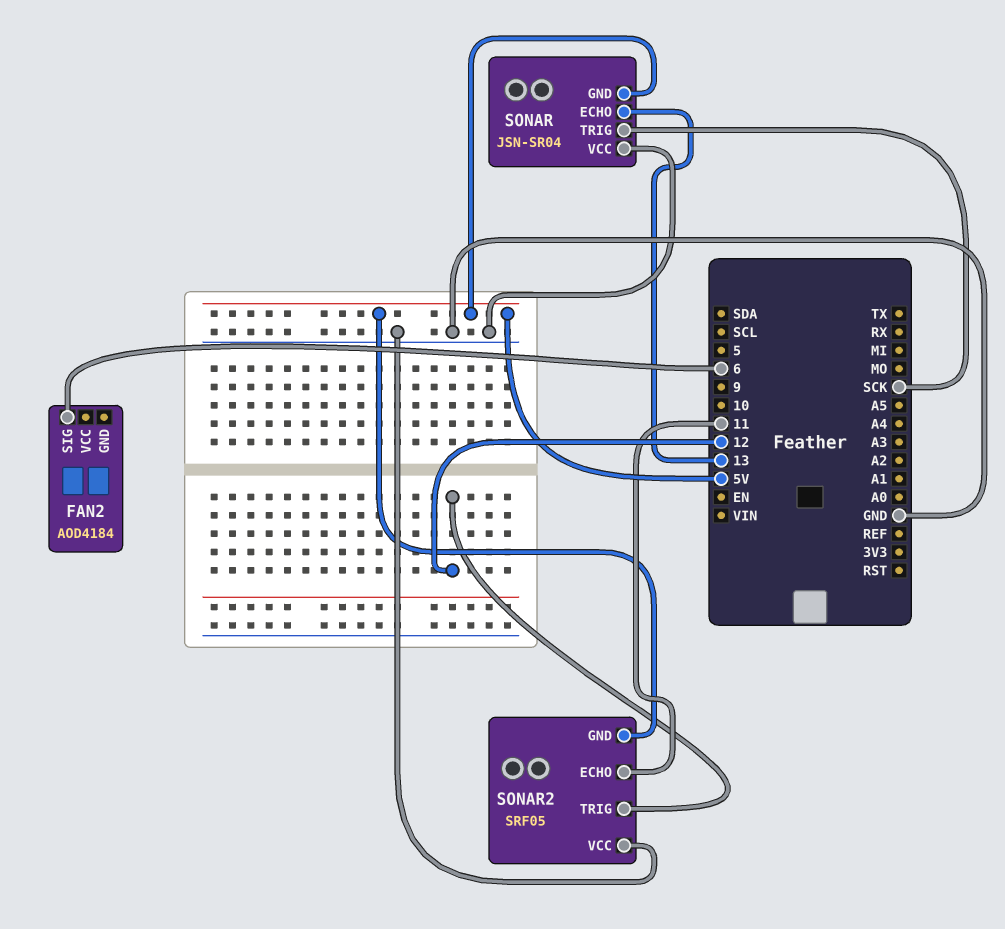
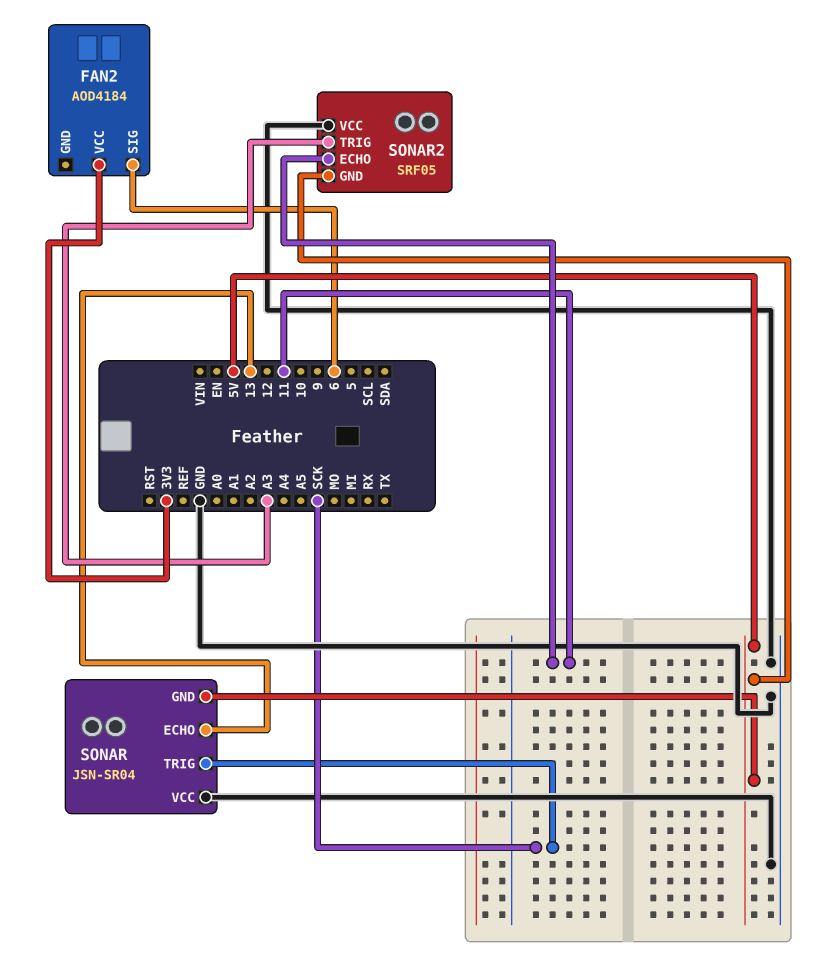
FAN2 pin VCC: none -> 3V3
SONAR2 pin TRIG: 12 -> A3

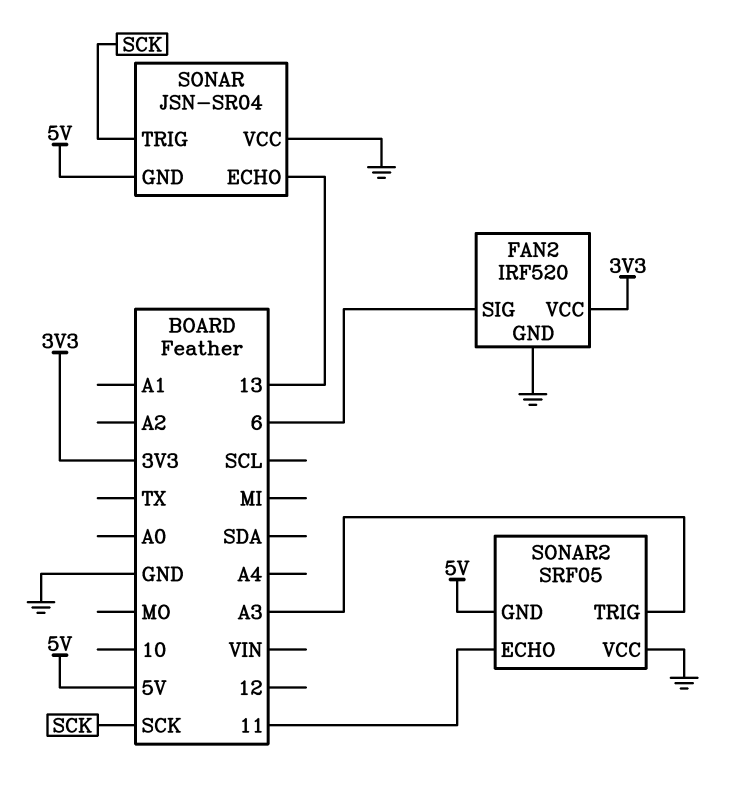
FAN2: AOD4184 -> IRF520
FAN2 pin GND: none -> GND

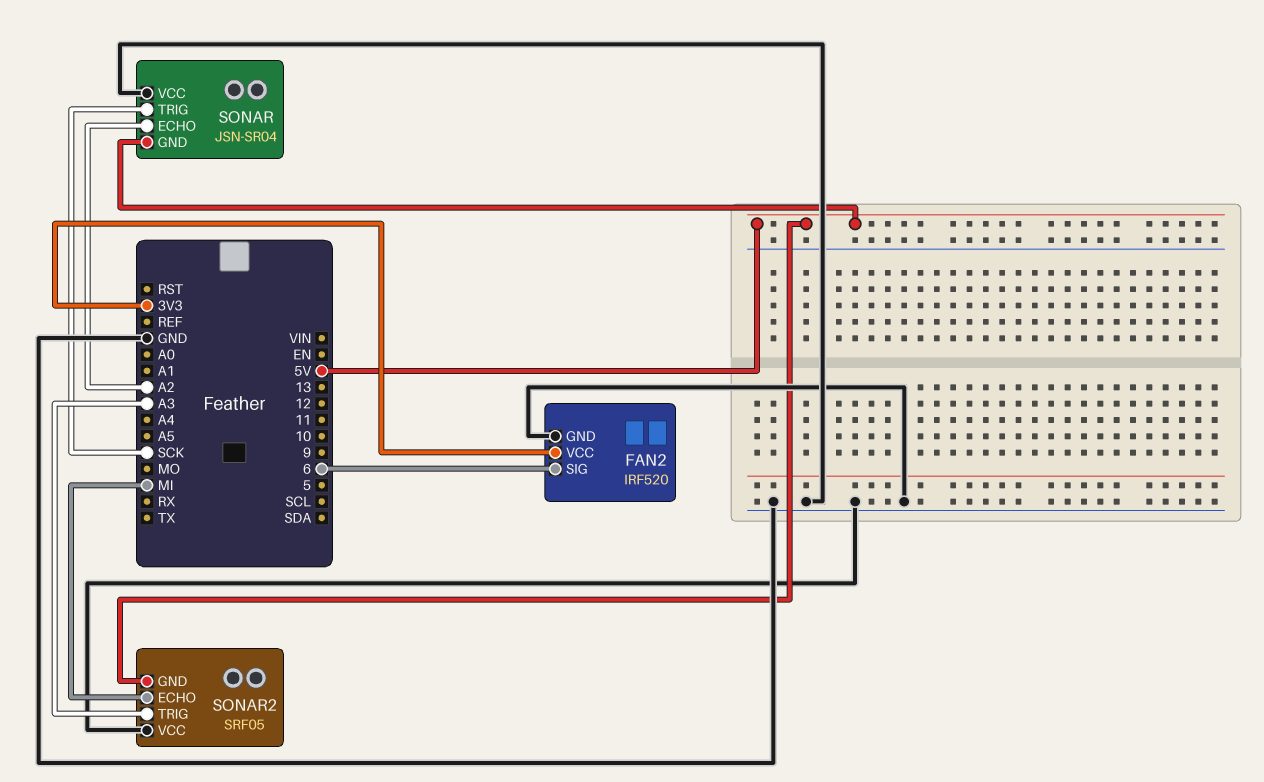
SONAR pin ECHO: 13 -> A2
SONAR2 pin ECHO: 11 -> MI

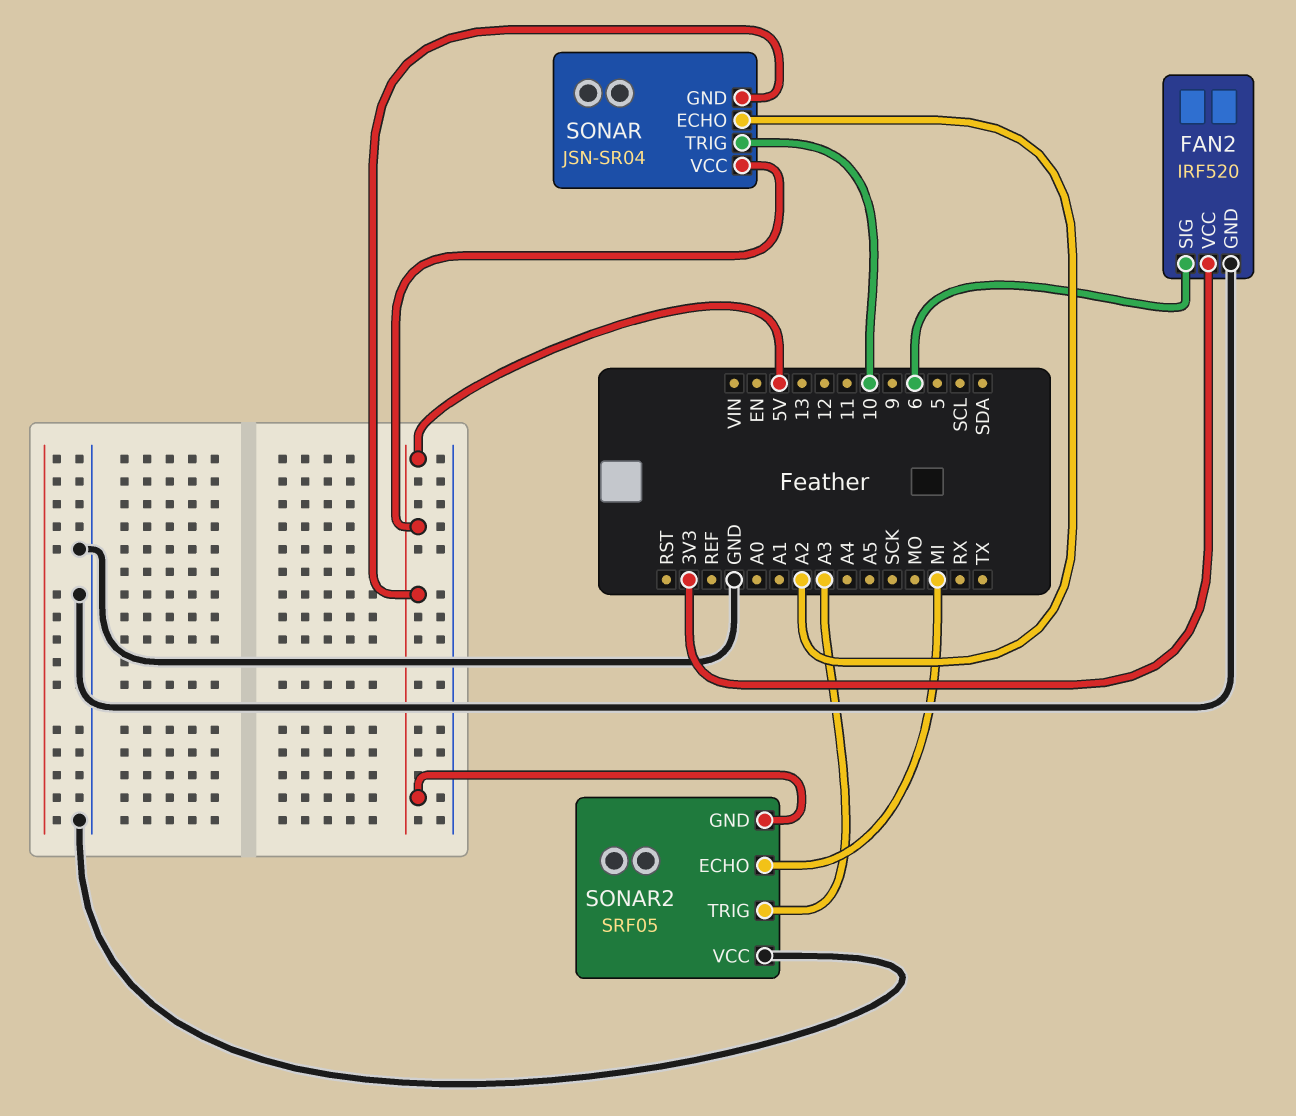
SONAR pin TRIG: SCK -> 10
SONAR pin VCC: GND -> 5V

